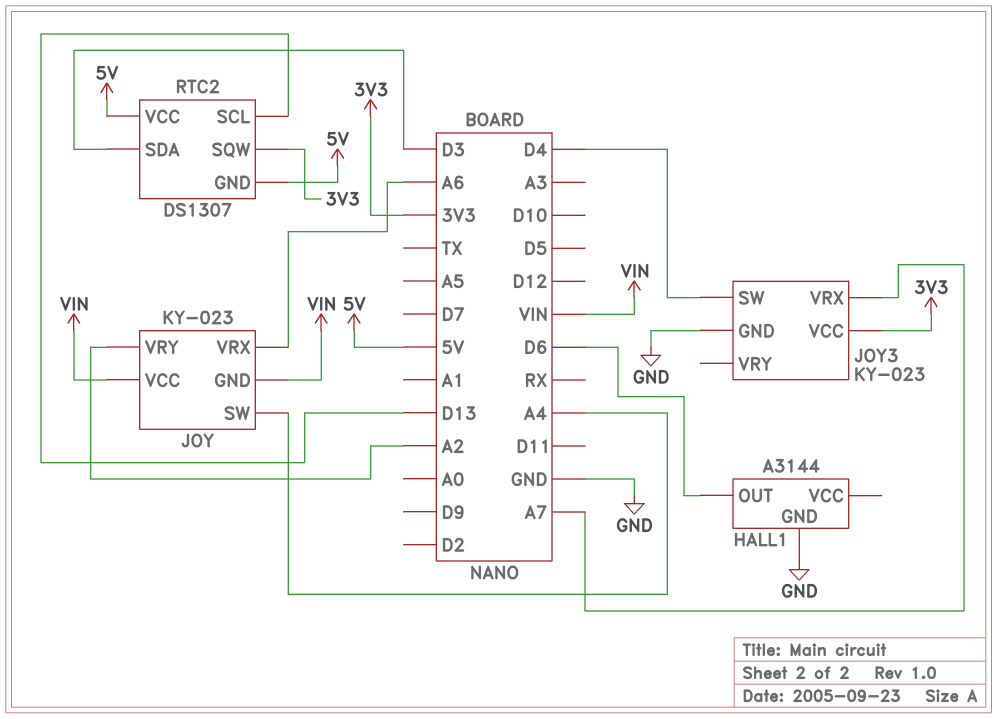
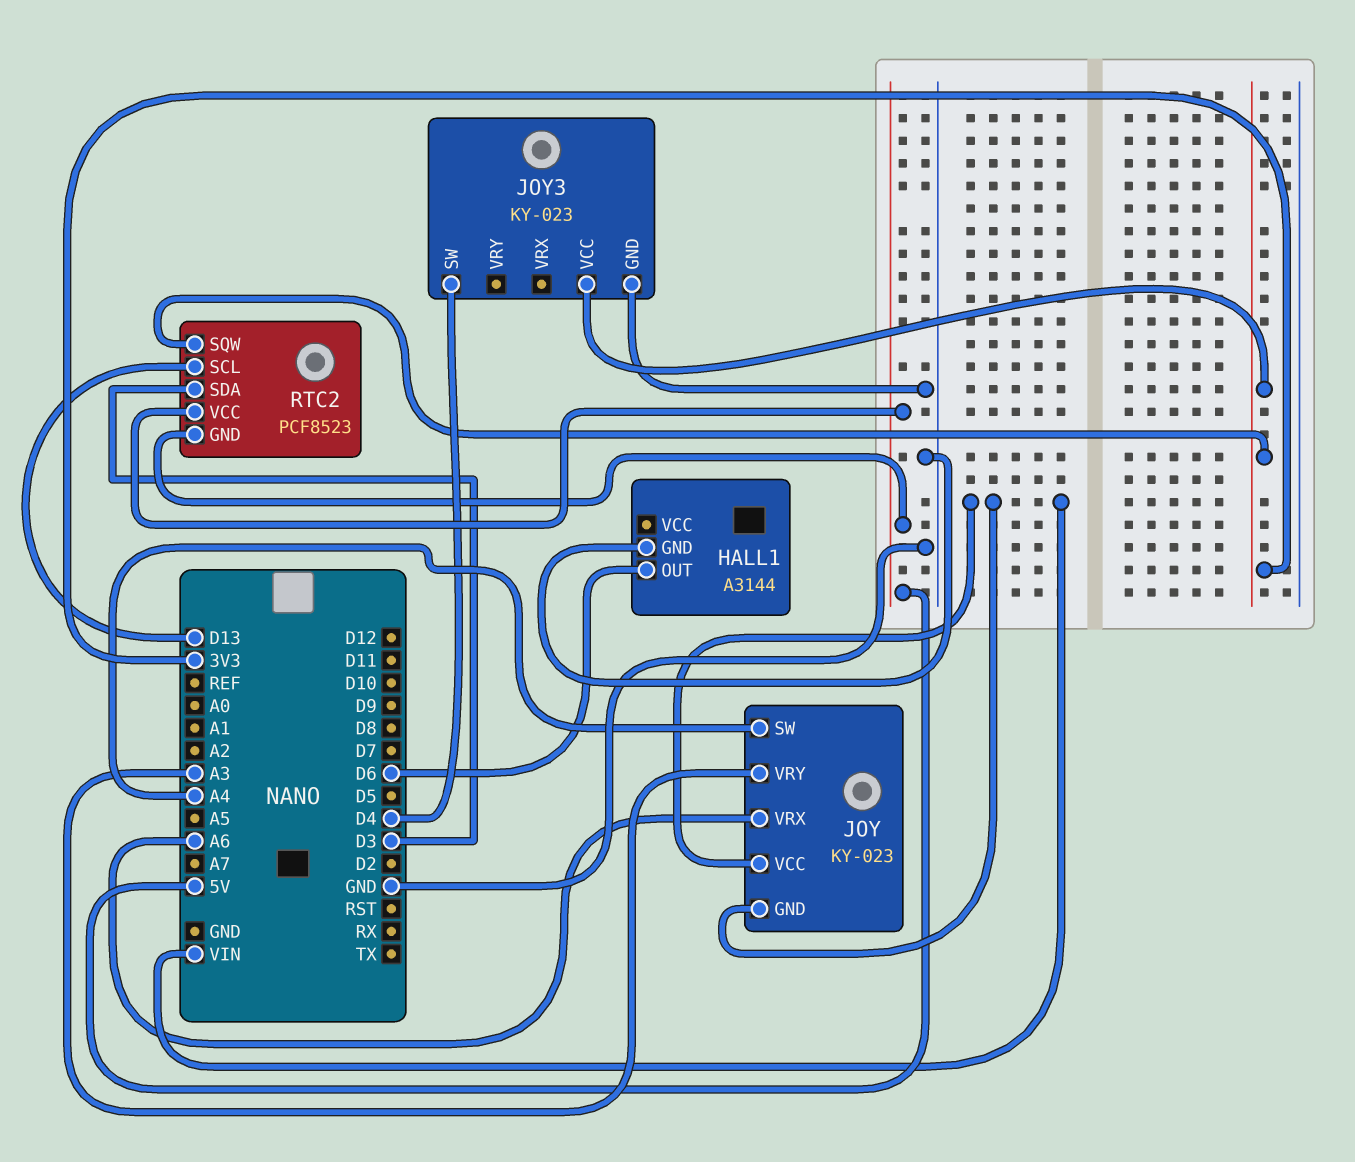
JOY pin VRY: A2 -> A3
JOY3 pin VRX: A7 -> none
RTC2: DS1307 -> PCF8523

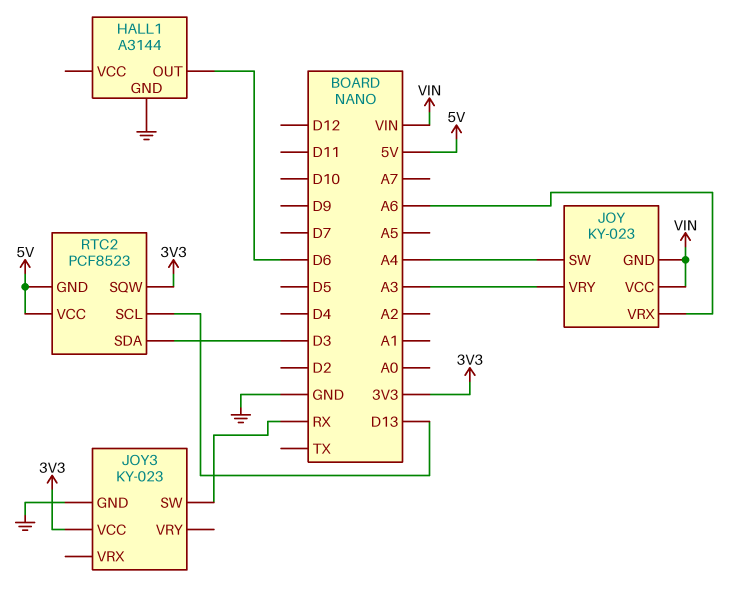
JOY3 pin SW: D4 -> RX

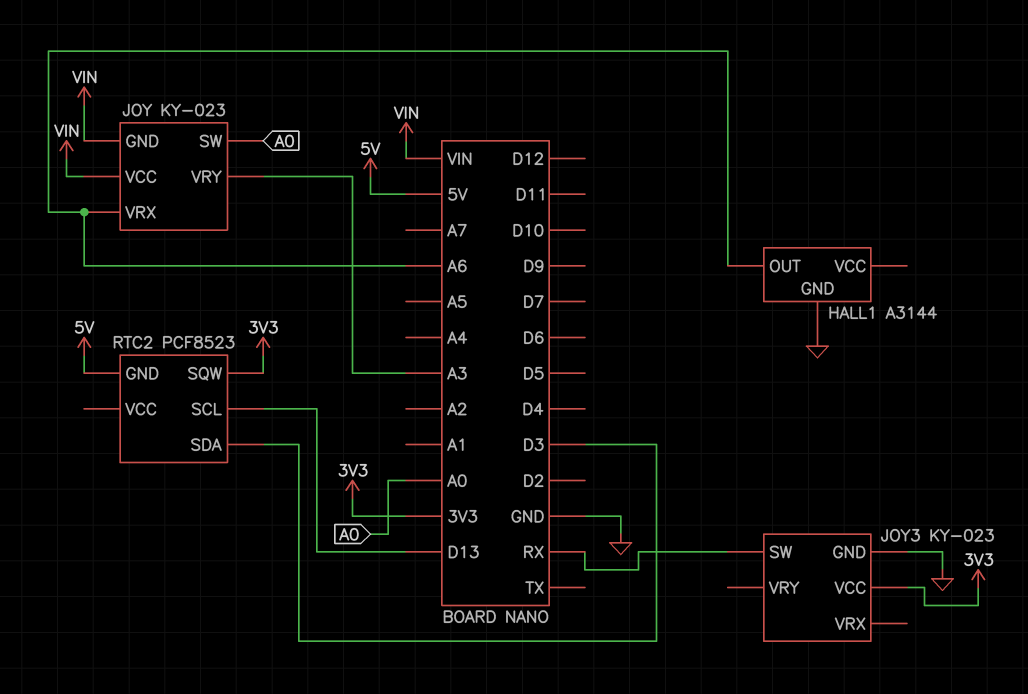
HALL1 pin OUT: D6 -> A6
JOY pin SW: A4 -> A0
RTC2 pin VCC: 5V -> none

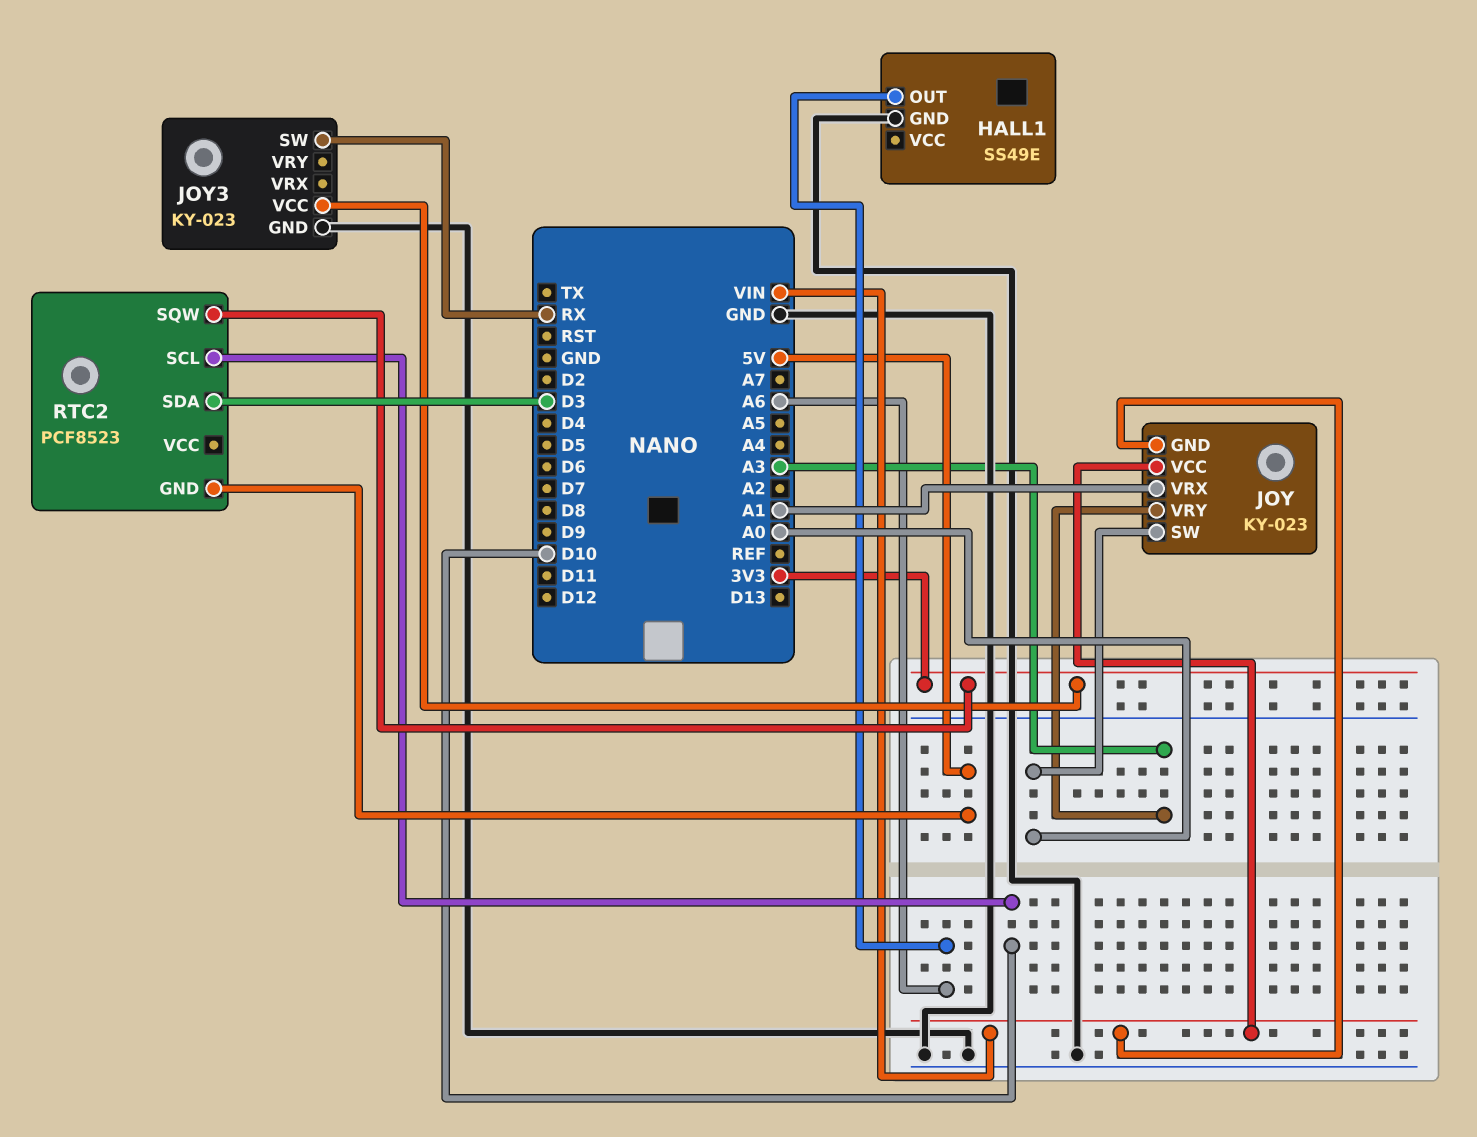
HALL1: A3144 -> SS49E
JOY pin VRX: A6 -> A1
RTC2 pin SCL: D13 -> D10

